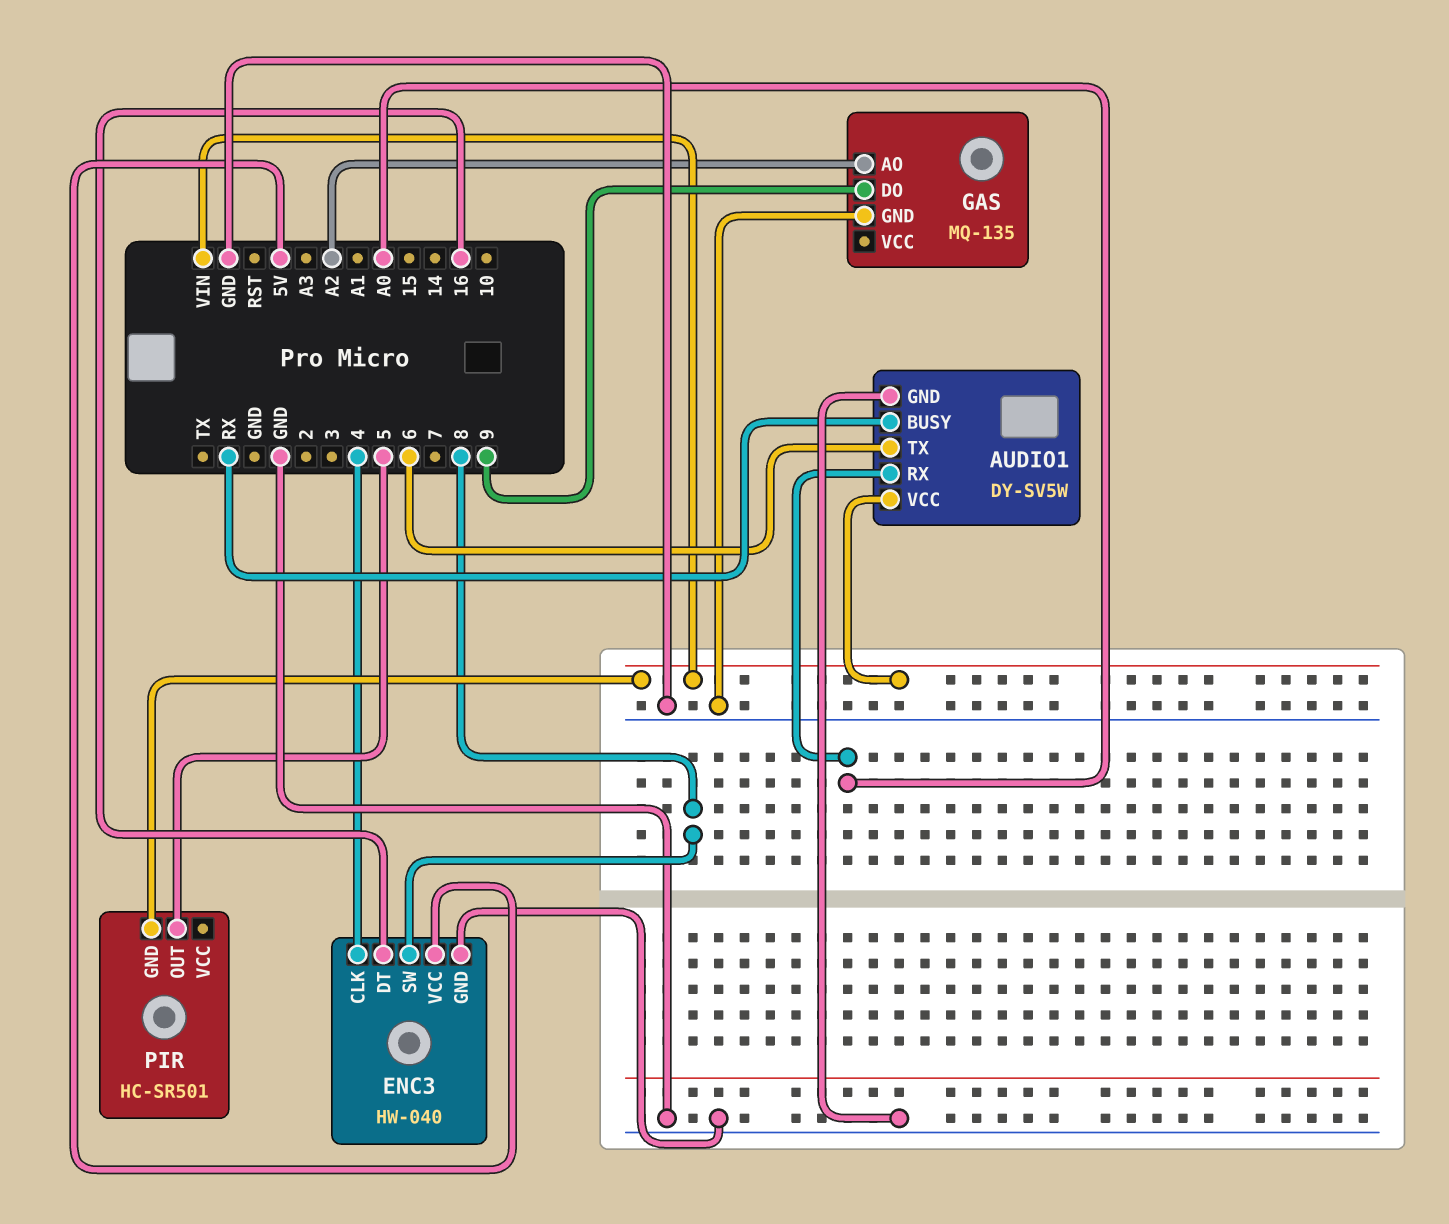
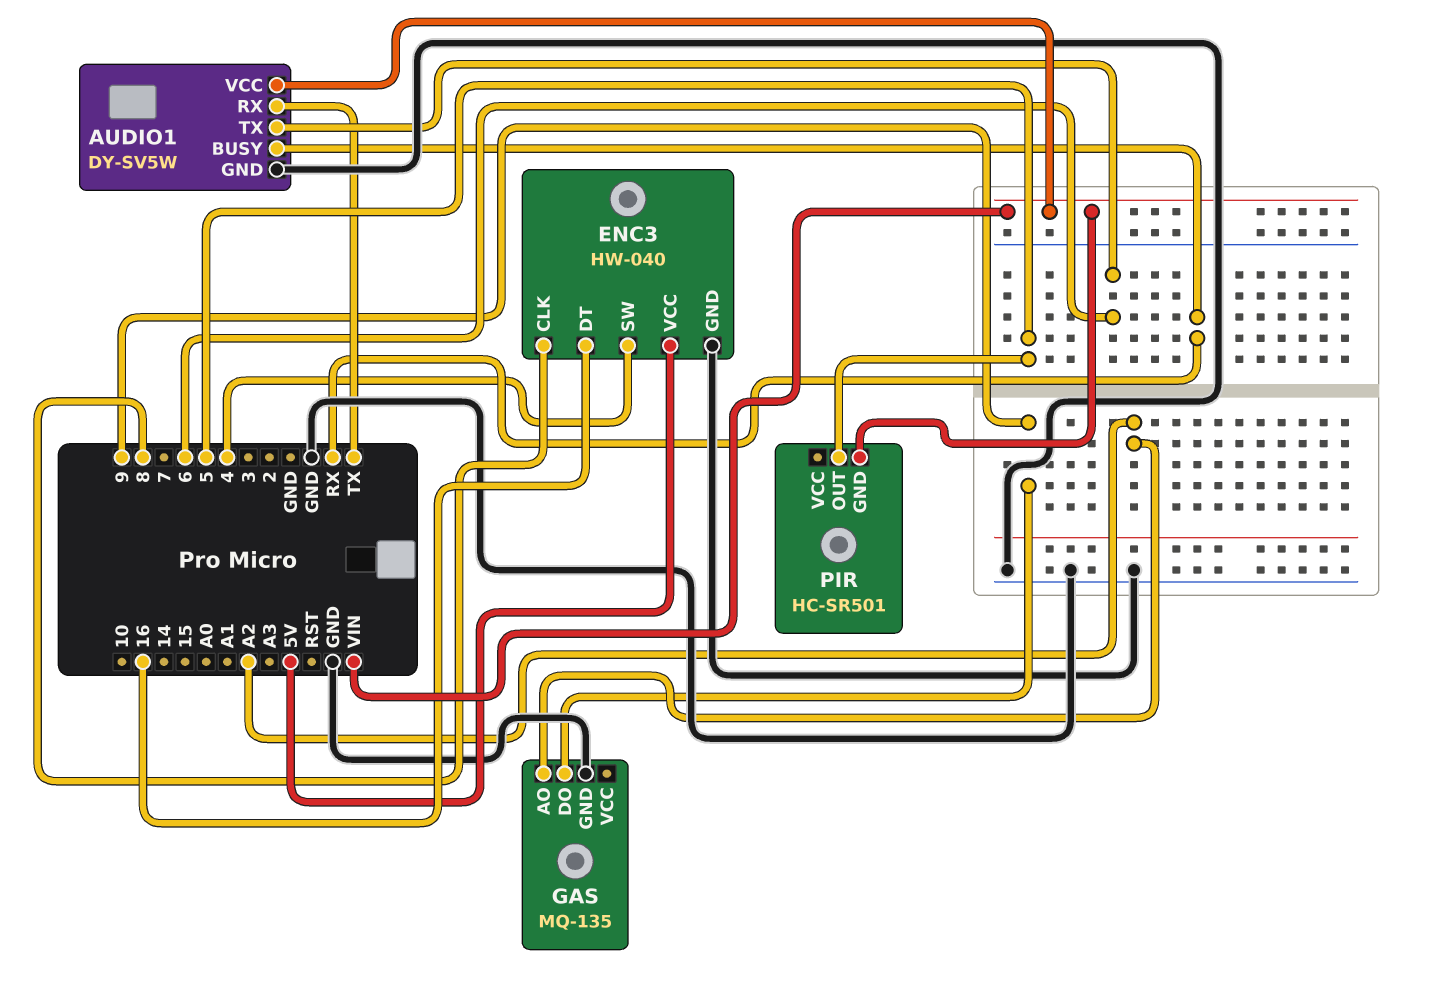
AUDIO1 pin RX: A0 -> TX
ENC3 pin CLK: 4 -> 8
ENC3 pin SW: 8 -> 4

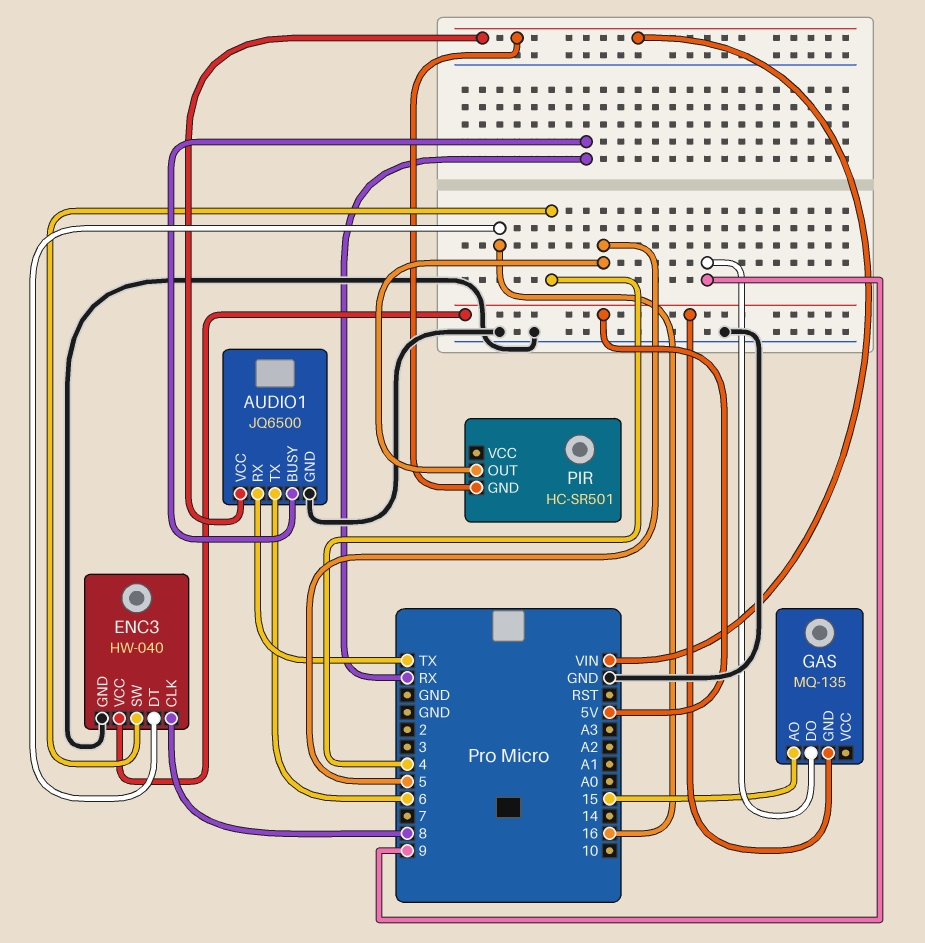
AUDIO1: DY-SV5W -> JQ6500
GAS pin AO: A2 -> 15
GAS pin GND: GND -> 5V

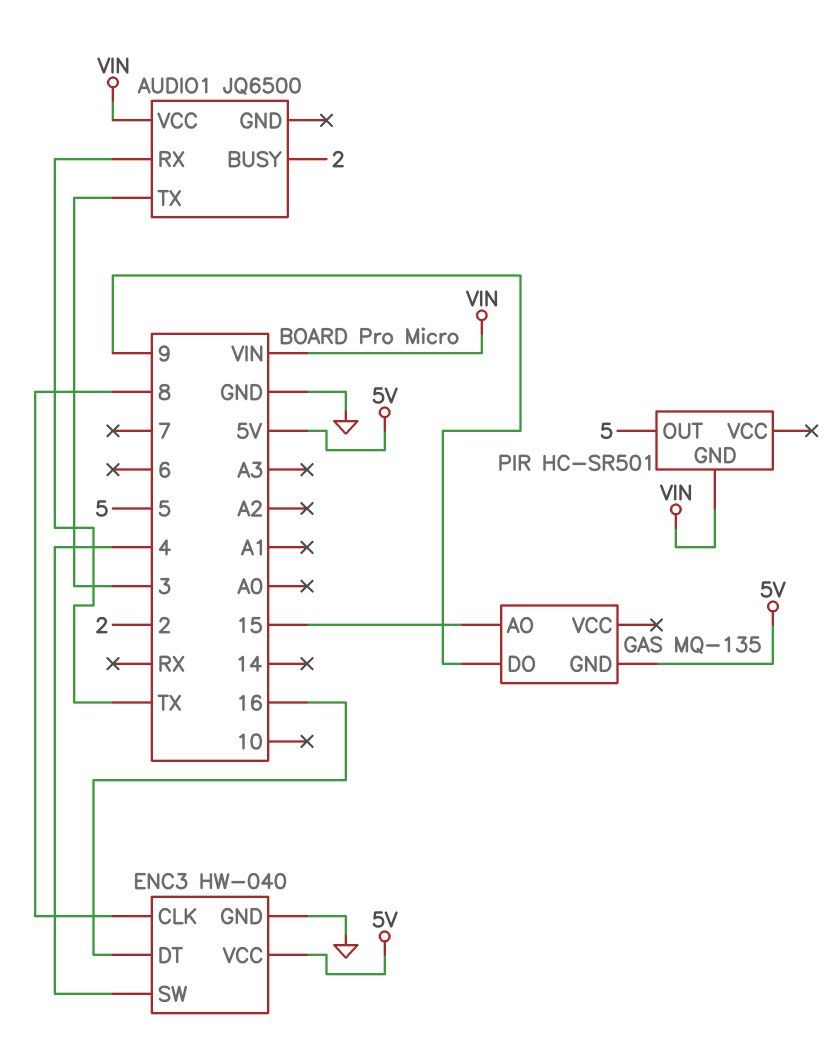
AUDIO1 pin BUSY: RX -> 2
AUDIO1 pin GND: GND -> none
AUDIO1 pin TX: 6 -> 3

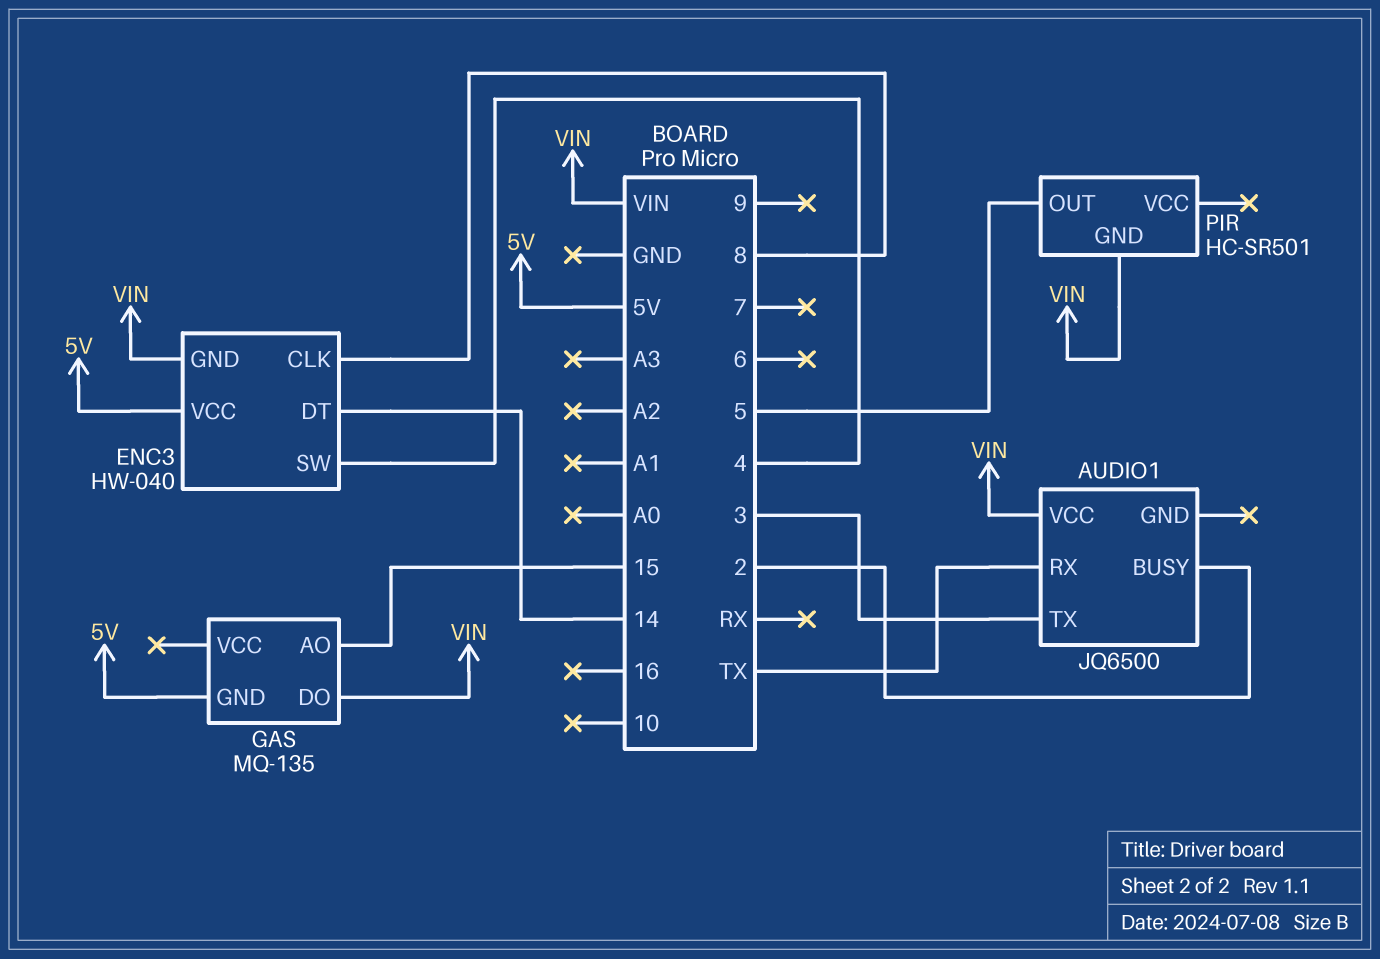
ENC3 pin DT: 16 -> 14
ENC3 pin GND: GND -> VIN
GAS pin DO: 9 -> VIN

